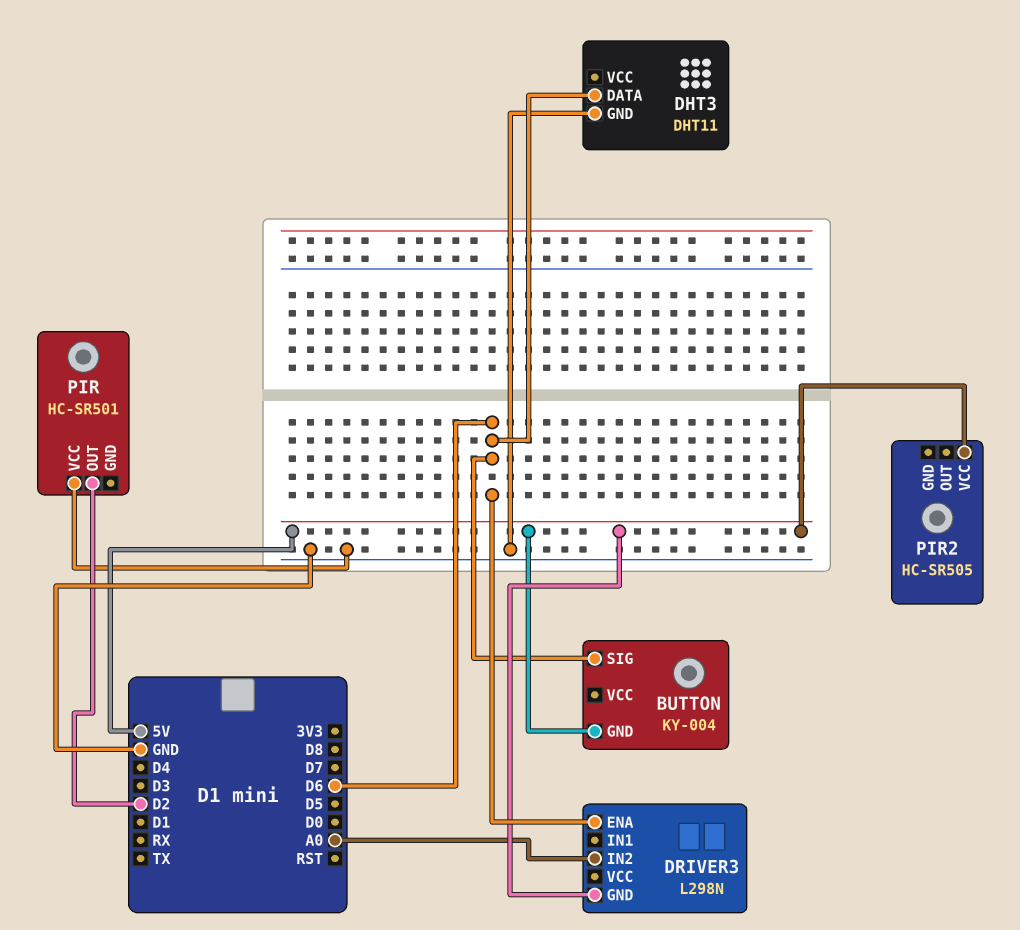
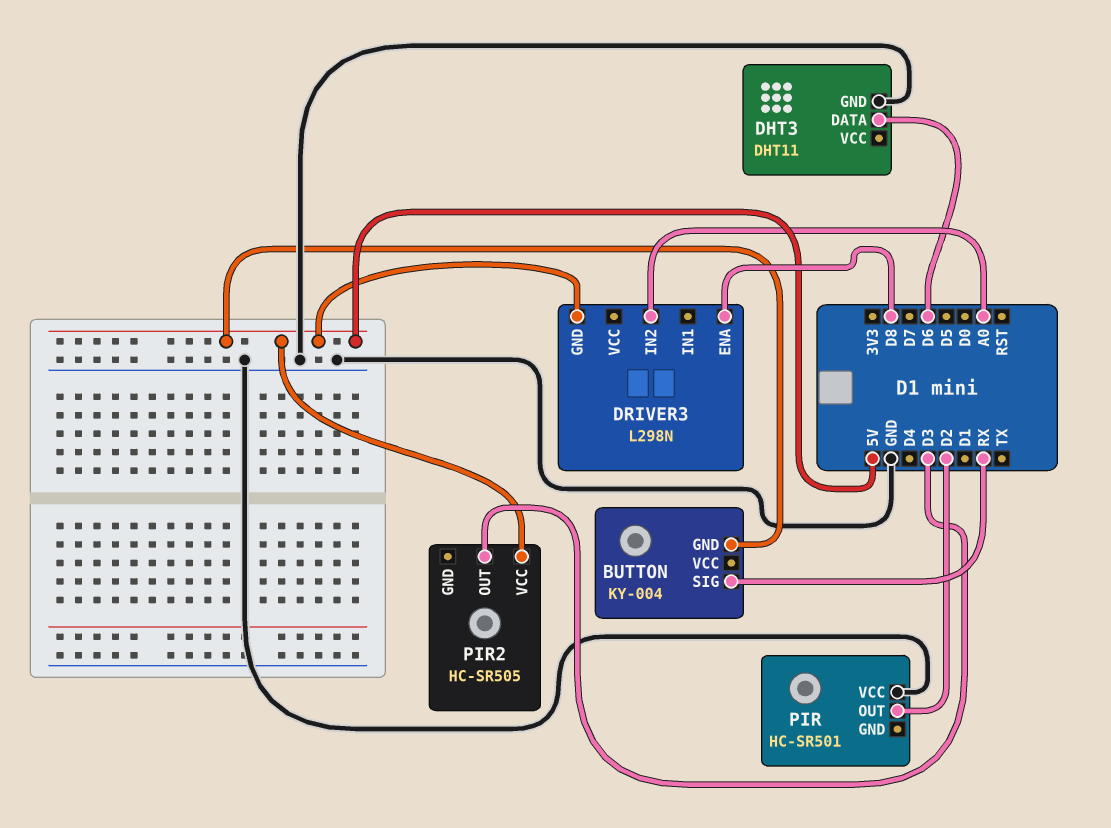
BUTTON pin SIG: D6 -> RX
DRIVER3 pin ENA: D6 -> D8
PIR2 pin OUT: none -> D3

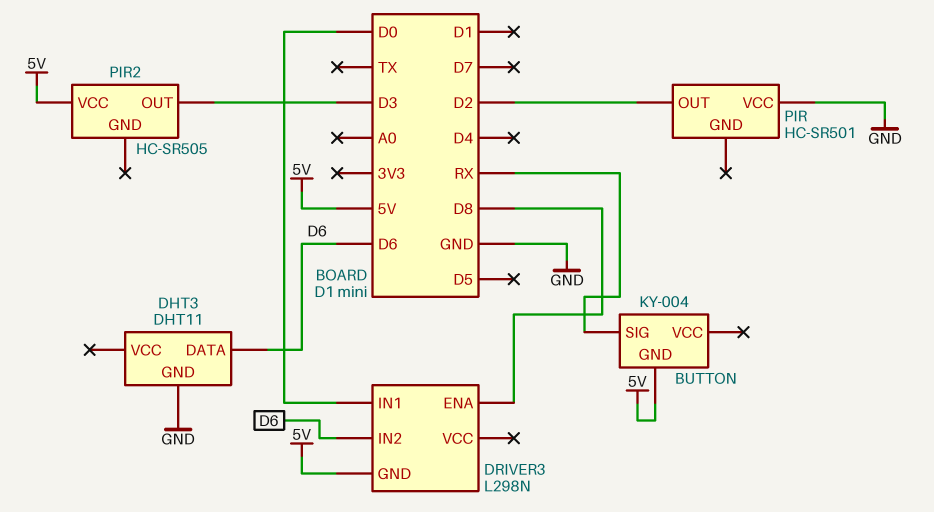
DRIVER3 pin IN1: none -> D0
DRIVER3 pin IN2: A0 -> D6

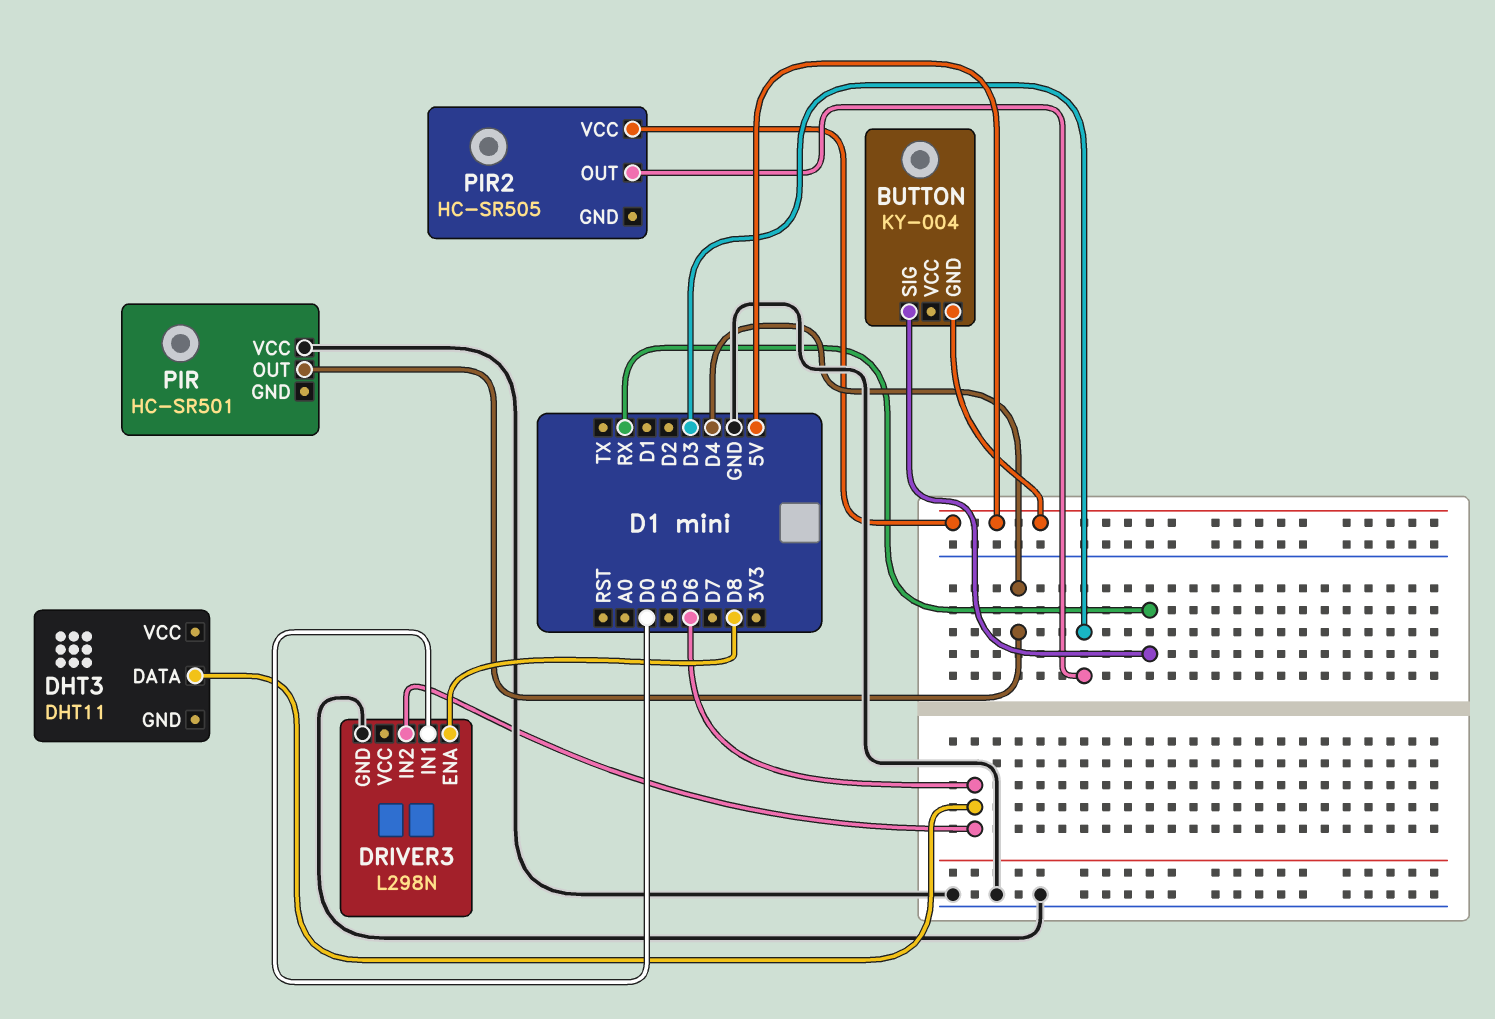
DHT3 pin GND: GND -> none
DRIVER3 pin GND: 5V -> GND
PIR pin OUT: D2 -> D4

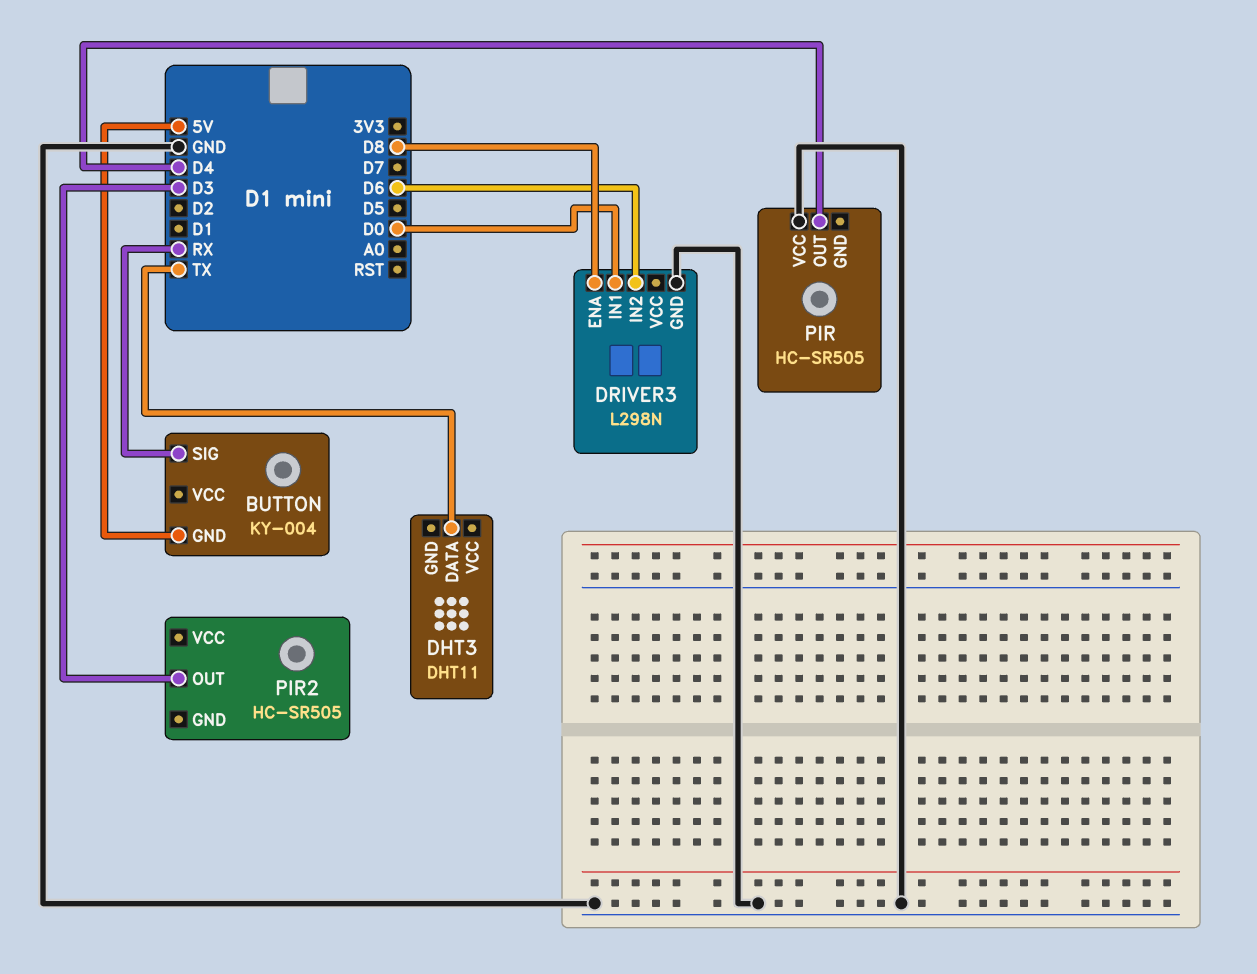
DHT3 pin DATA: D6 -> TX
PIR: HC-SR501 -> HC-SR505
PIR2 pin VCC: 5V -> none

